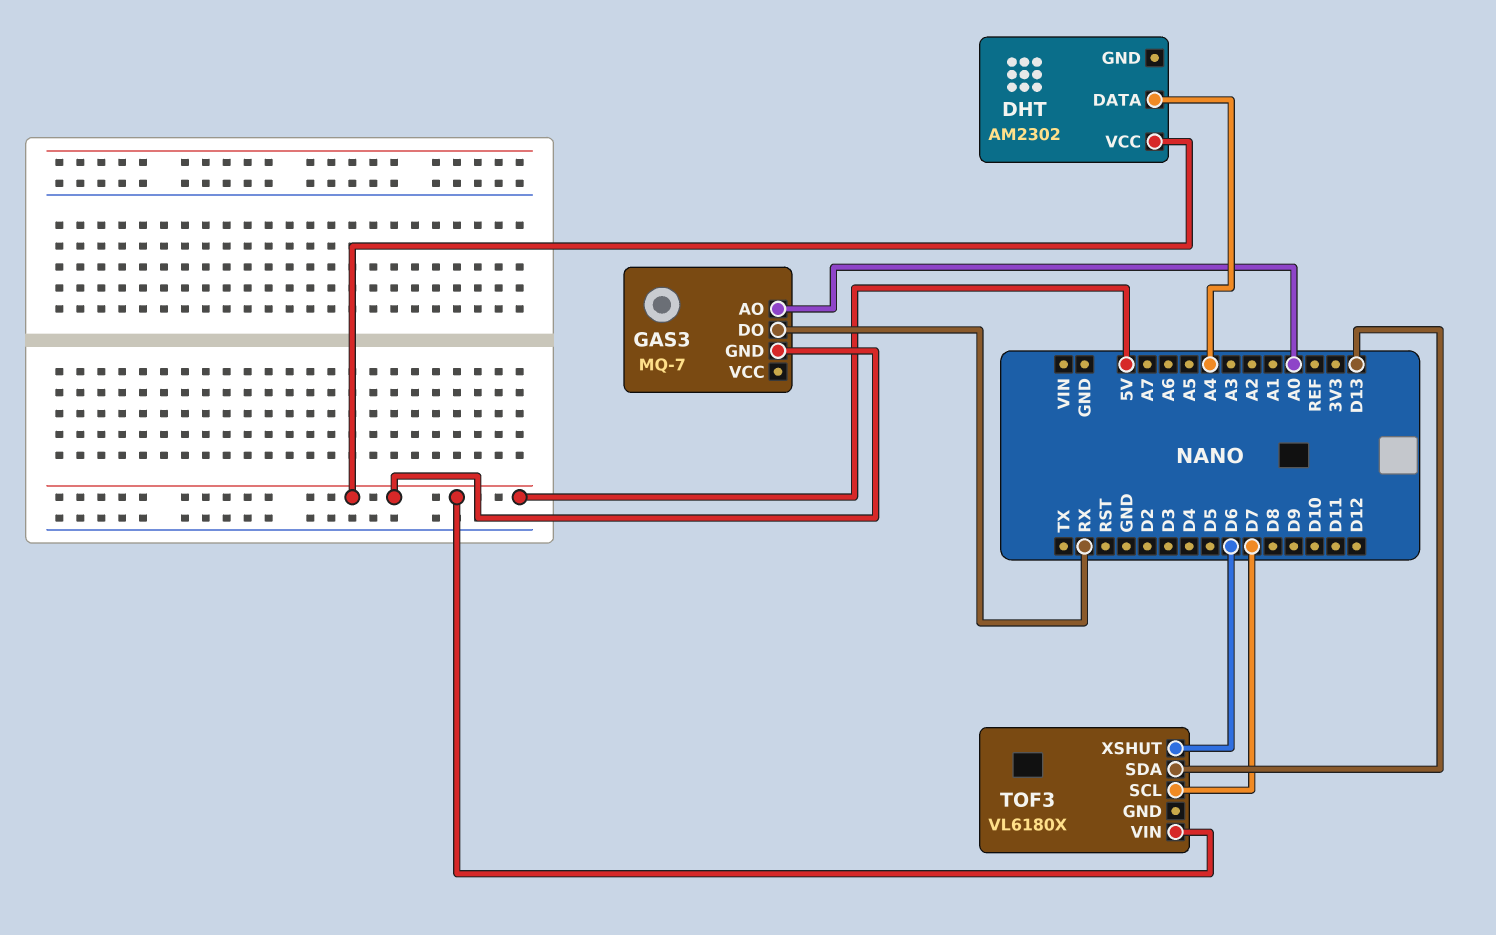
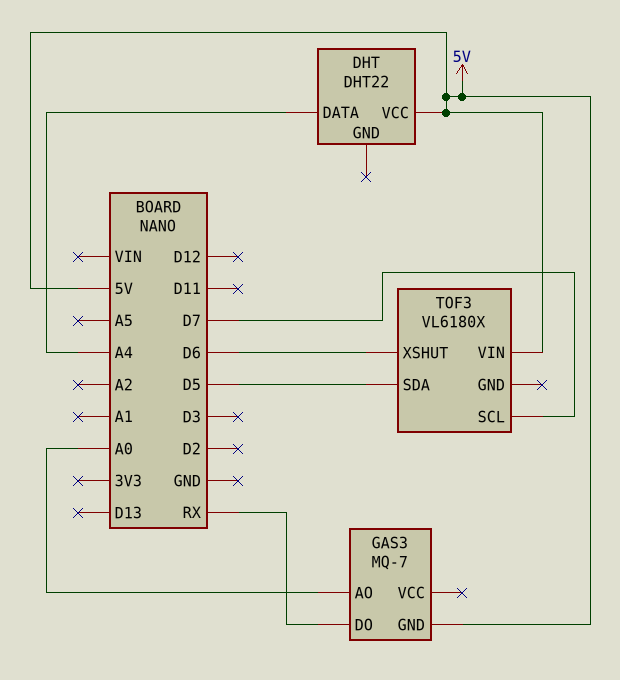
DHT: AM2302 -> DHT22
TOF3 pin SDA: D13 -> D5

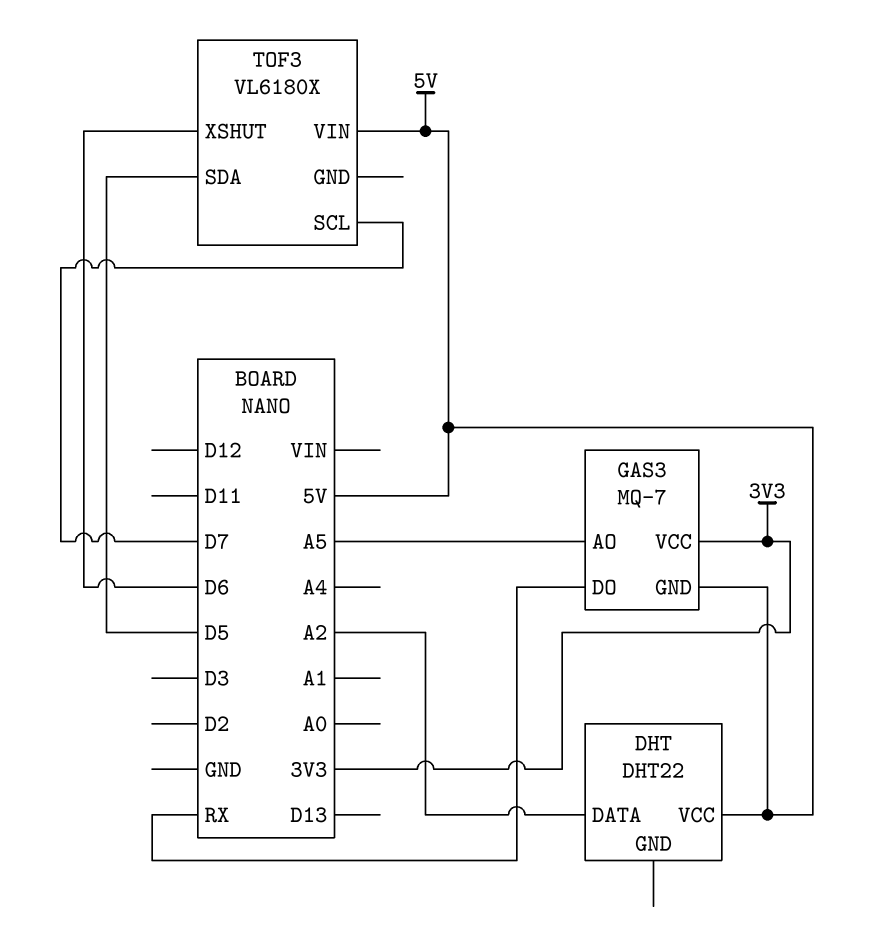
DHT pin DATA: A4 -> A2
GAS3 pin AO: A0 -> A5
GAS3 pin VCC: none -> 3V3

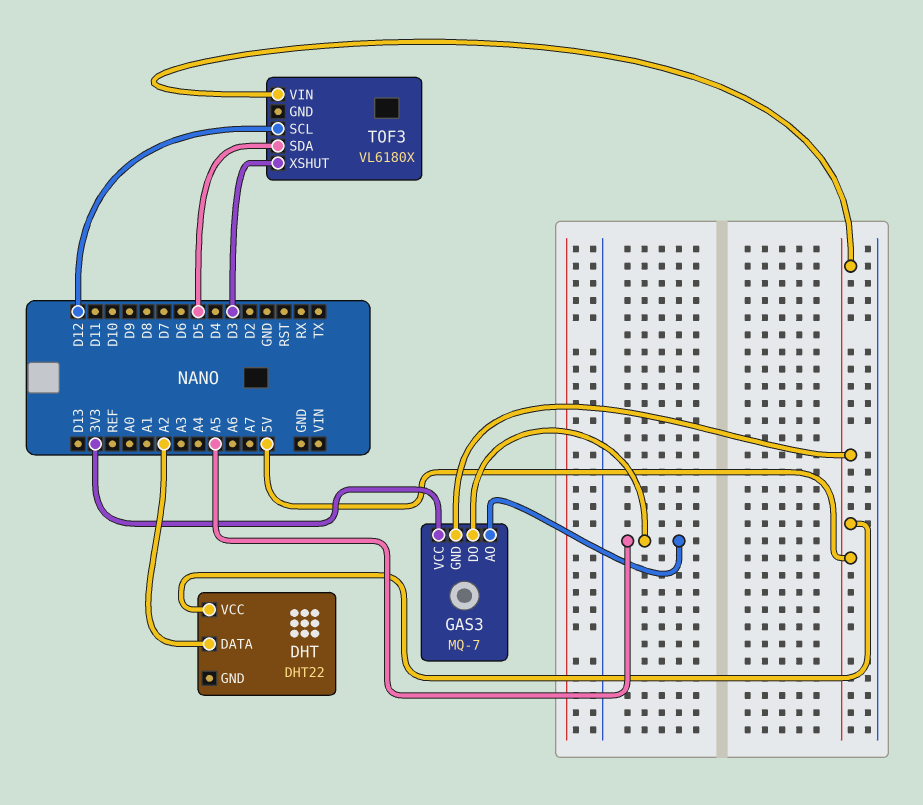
GAS3 pin DO: RX -> A5
TOF3 pin SCL: D7 -> D12
TOF3 pin XSHUT: D6 -> D3

